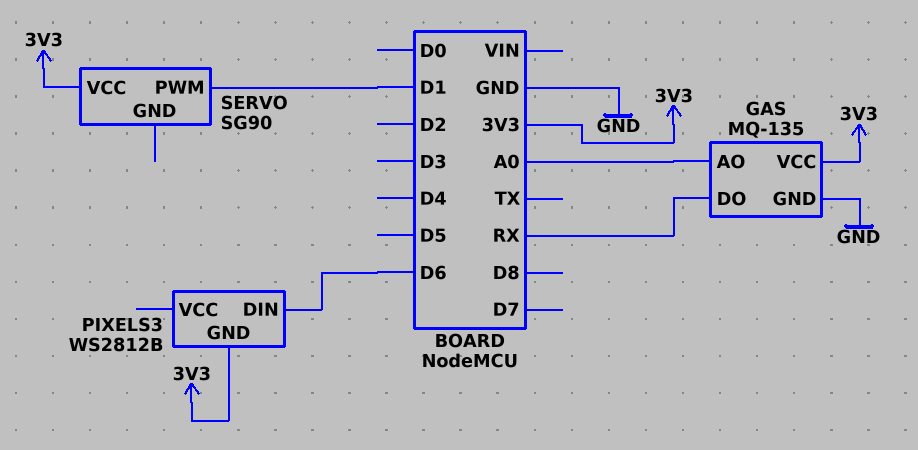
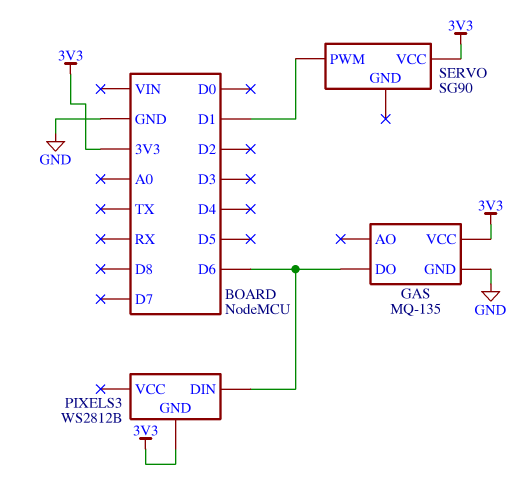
GAS pin AO: A0 -> none
GAS pin DO: RX -> D6

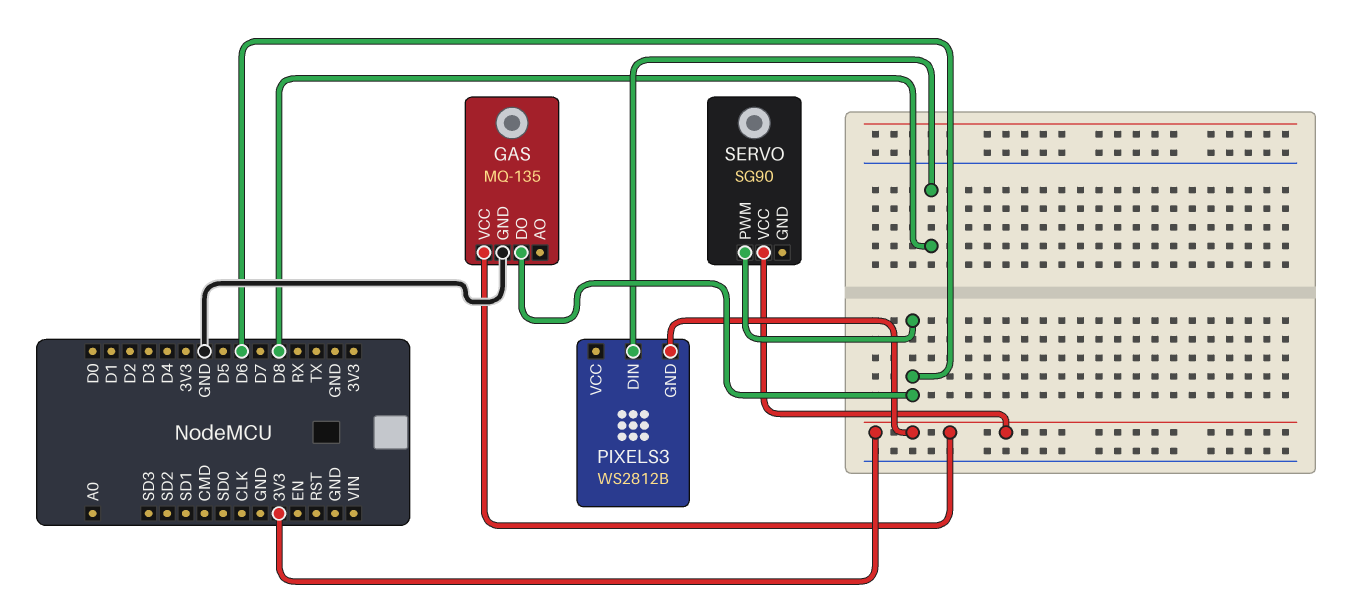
PIXELS3 pin DIN: D6 -> D8
SERVO pin PWM: D1 -> D6

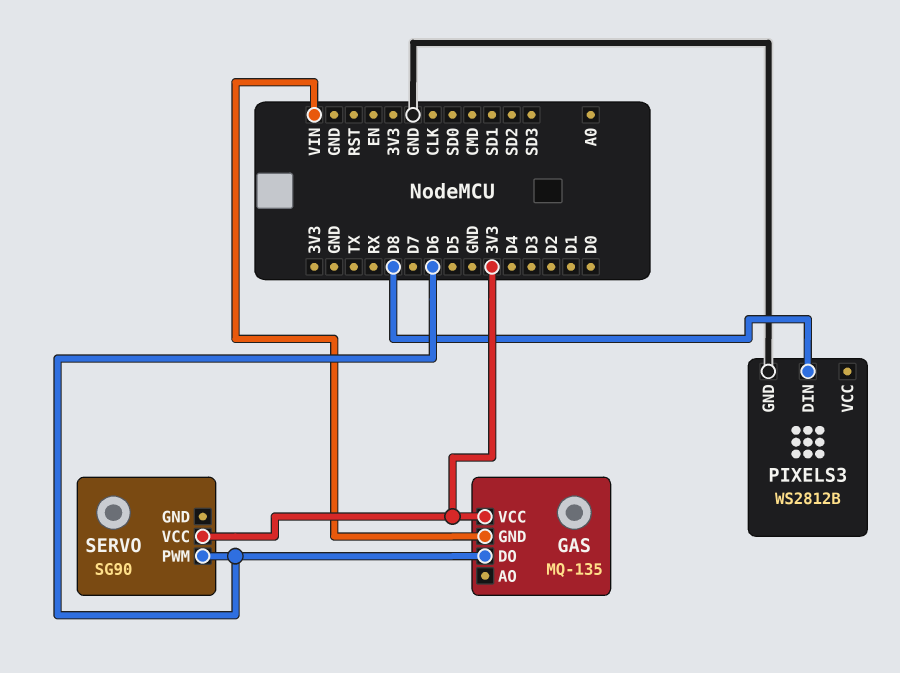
GAS pin GND: GND -> VIN
PIXELS3 pin GND: 3V3 -> GND

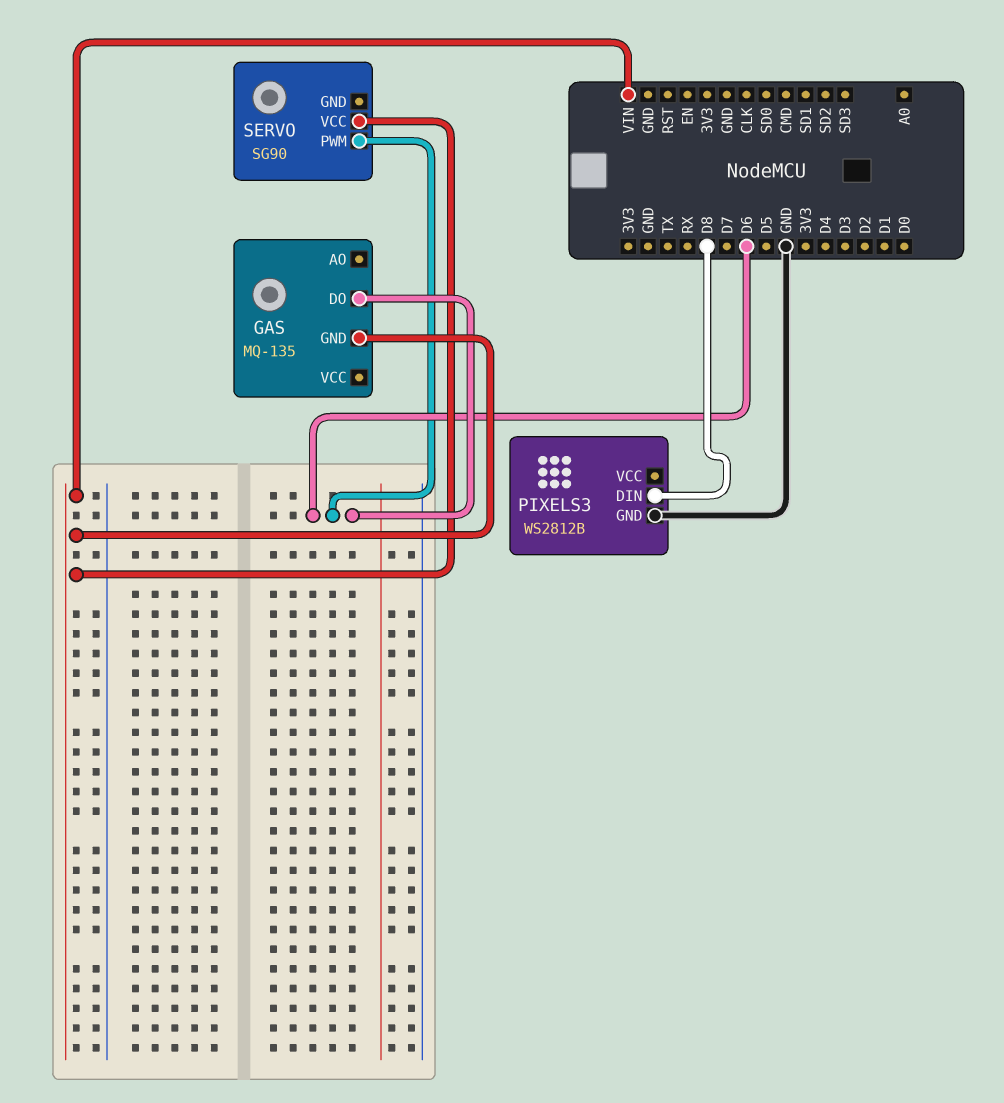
GAS pin VCC: 3V3 -> none
SERVO pin VCC: 3V3 -> VIN

